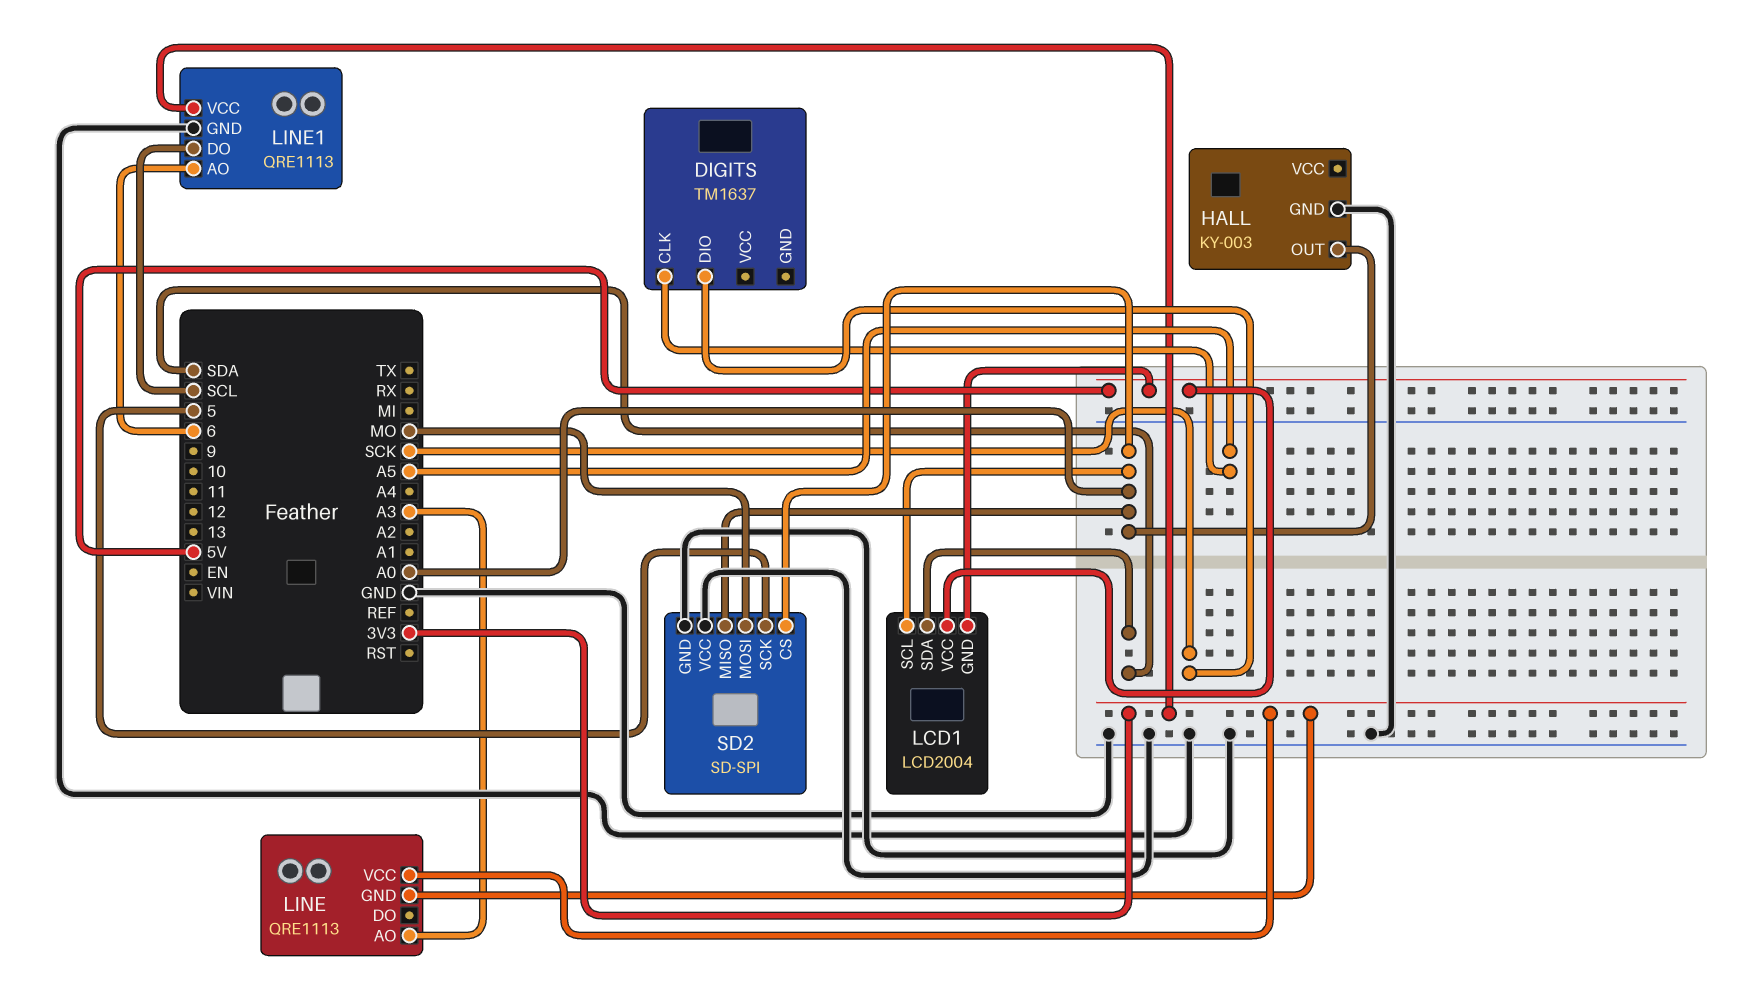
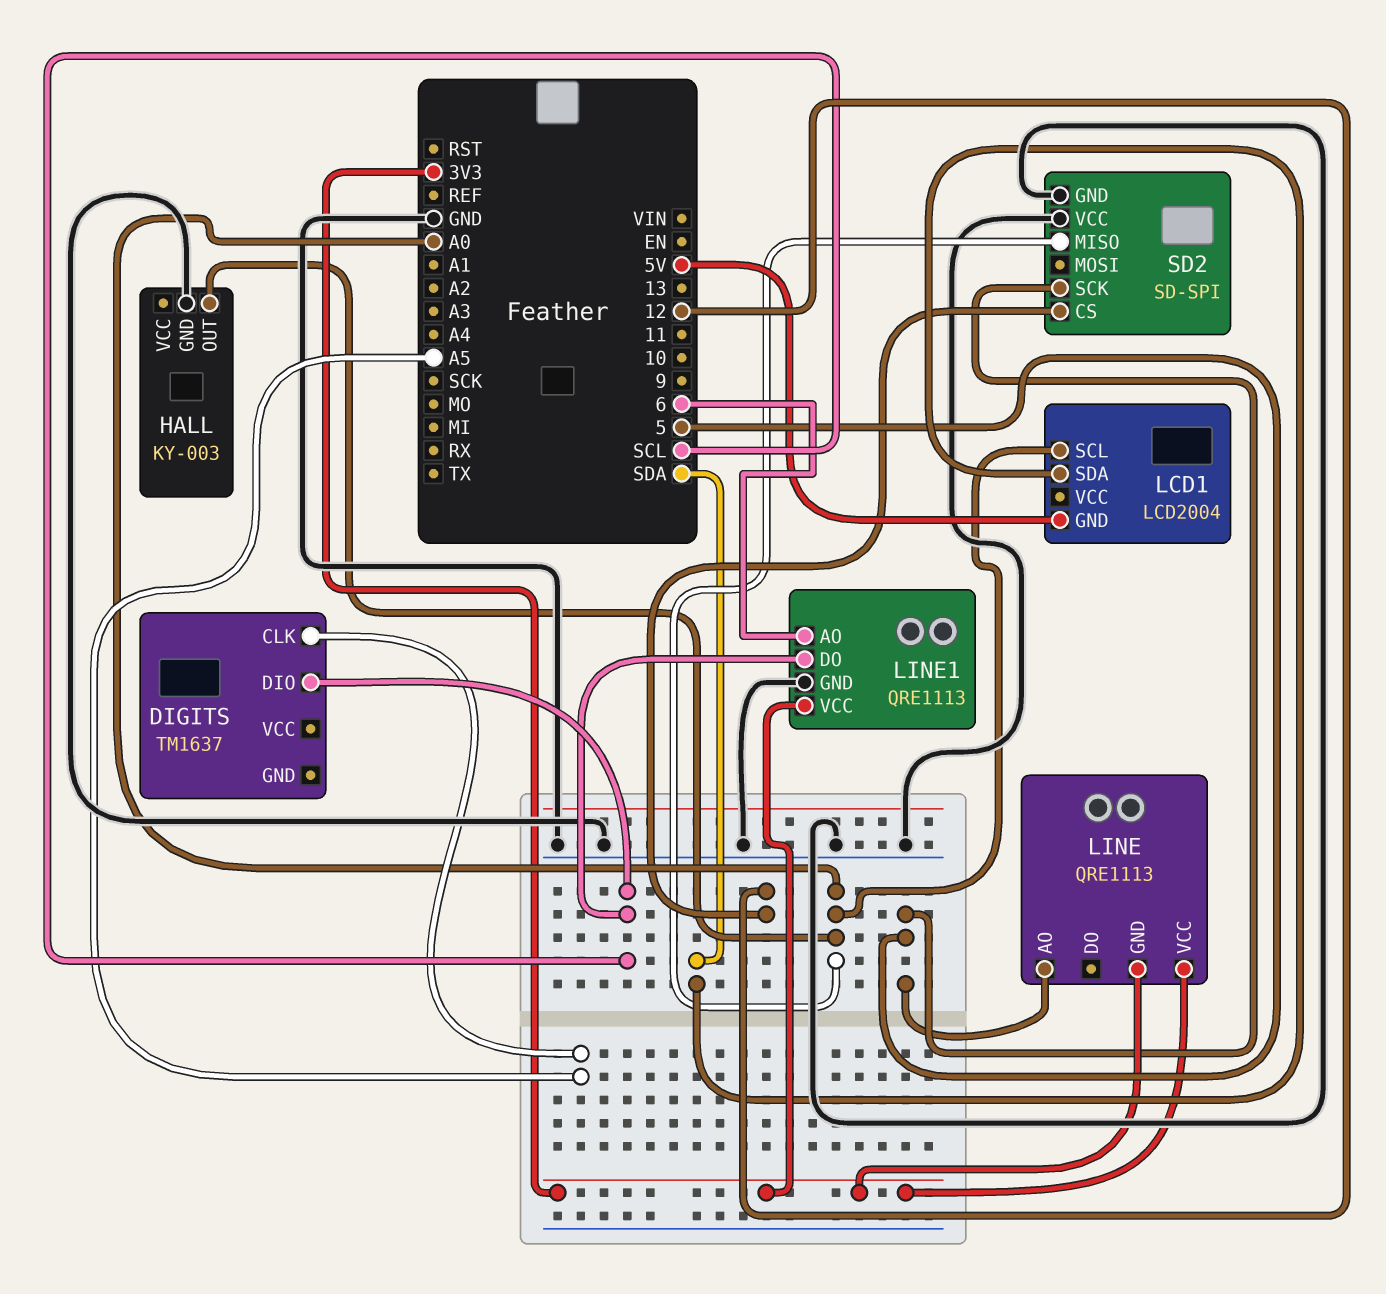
DIGITS pin DIO: SCK -> SCL
LCD1 pin VCC: 5V -> none
LINE pin AO: A3 -> 5
SD2 pin CS: A0 -> 12
SD2 pin MOSI: MO -> none

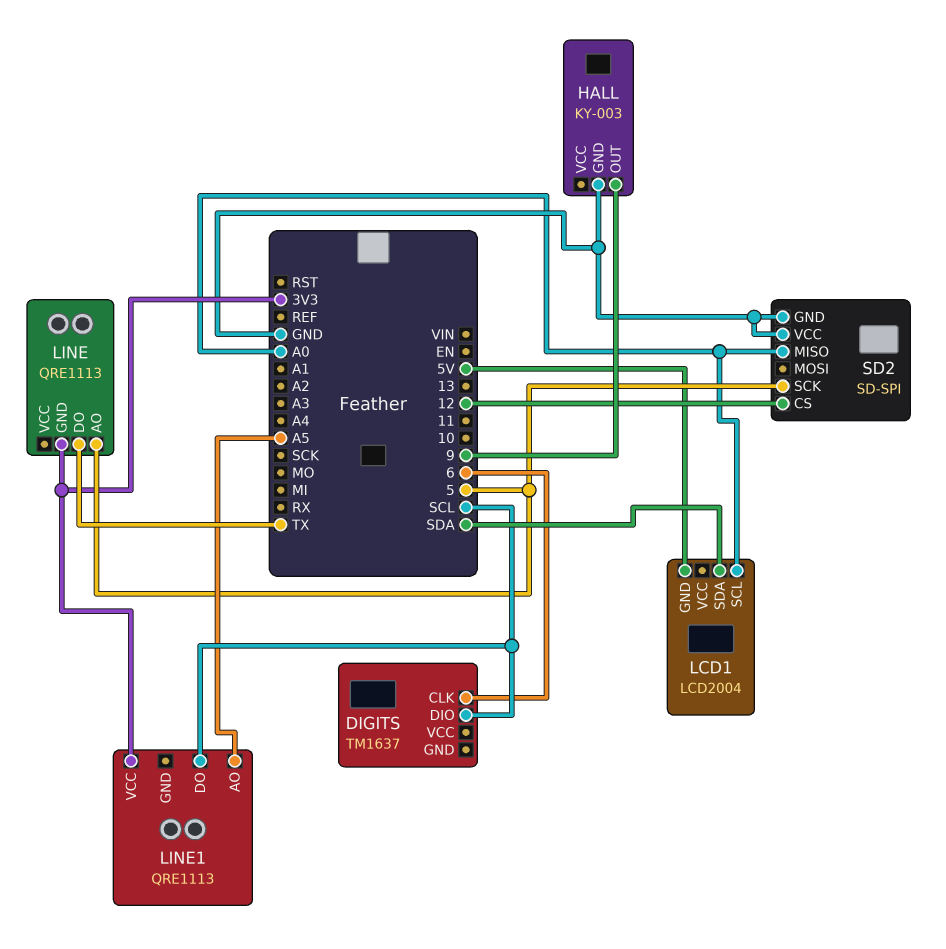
DIGITS pin CLK: A5 -> 6
HALL pin OUT: A0 -> 9
LINE pin DO: none -> TX
LINE pin VCC: 3V3 -> none
LINE1 pin AO: 6 -> A5
LINE1 pin GND: GND -> none

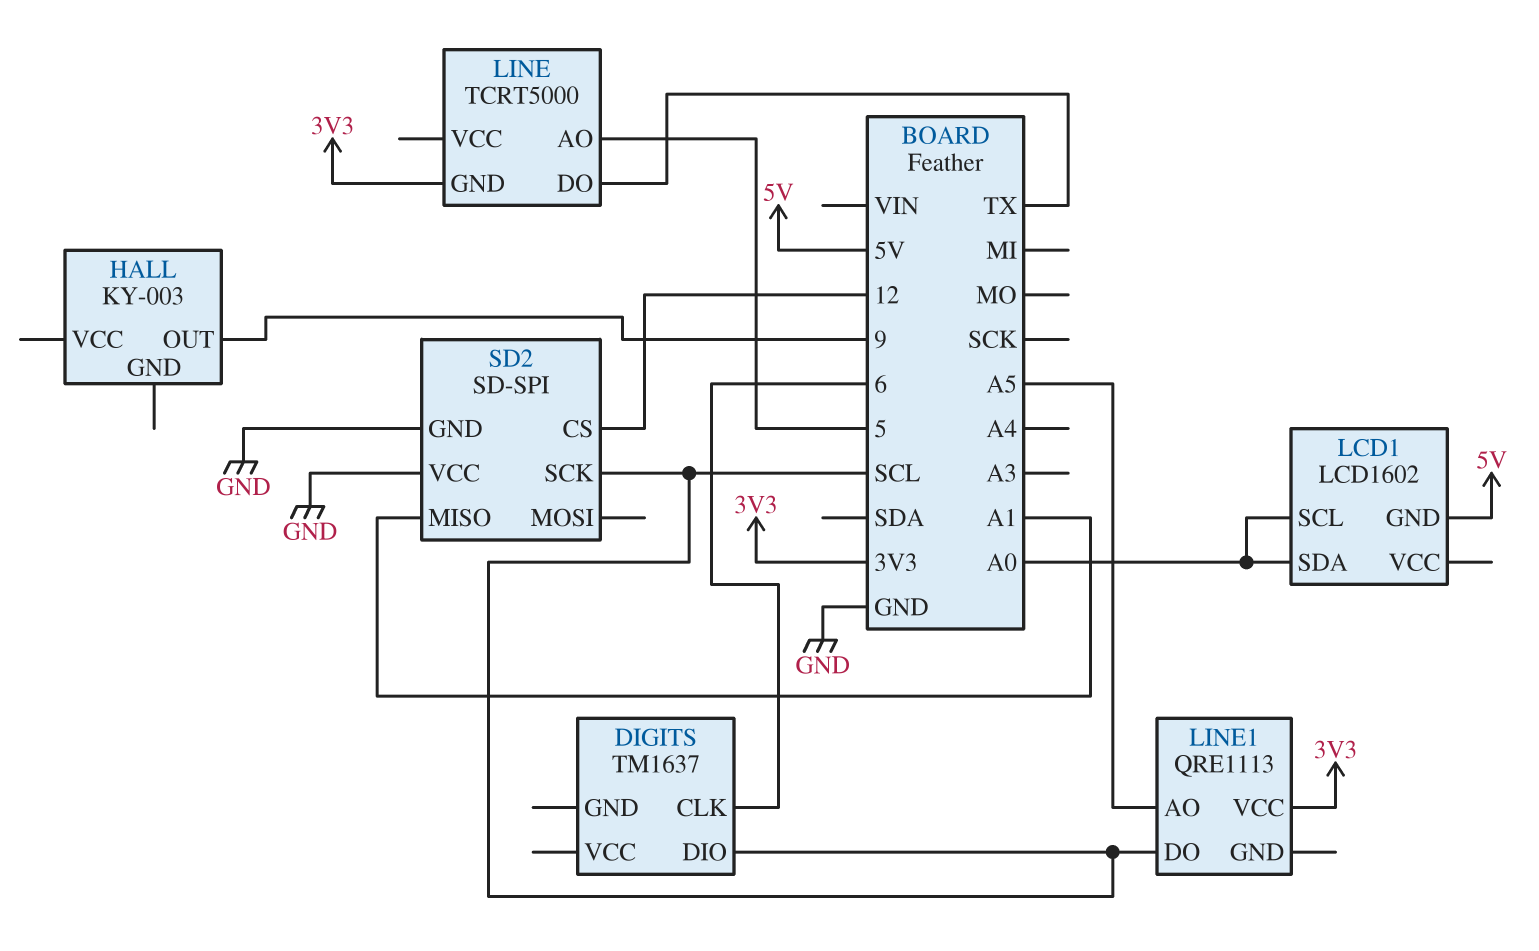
HALL pin GND: GND -> none
LCD1: LCD2004 -> LCD1602
LCD1 pin SDA: SDA -> A0
LINE: QRE1113 -> TCRT5000
SD2 pin MISO: A0 -> A1
SD2 pin SCK: 5 -> SCL

